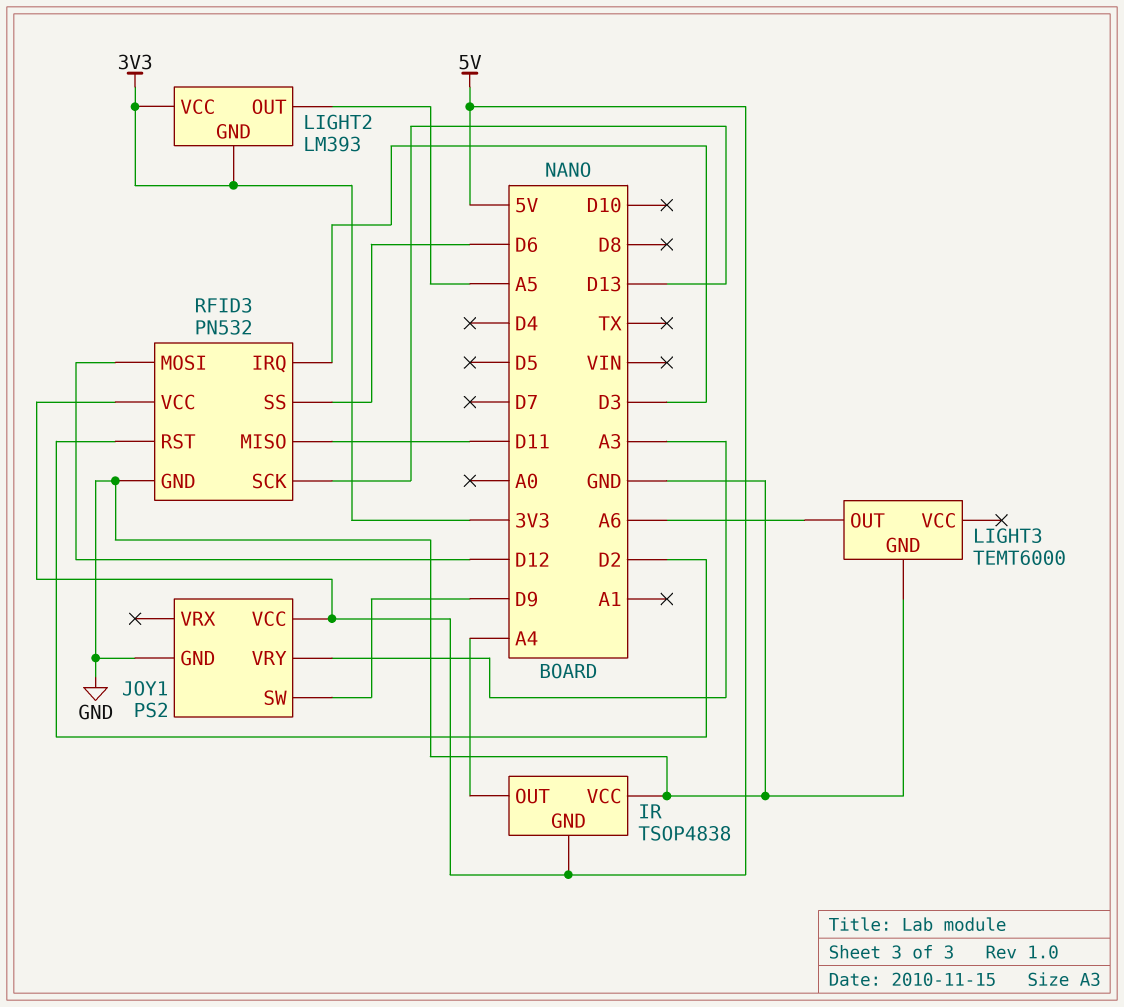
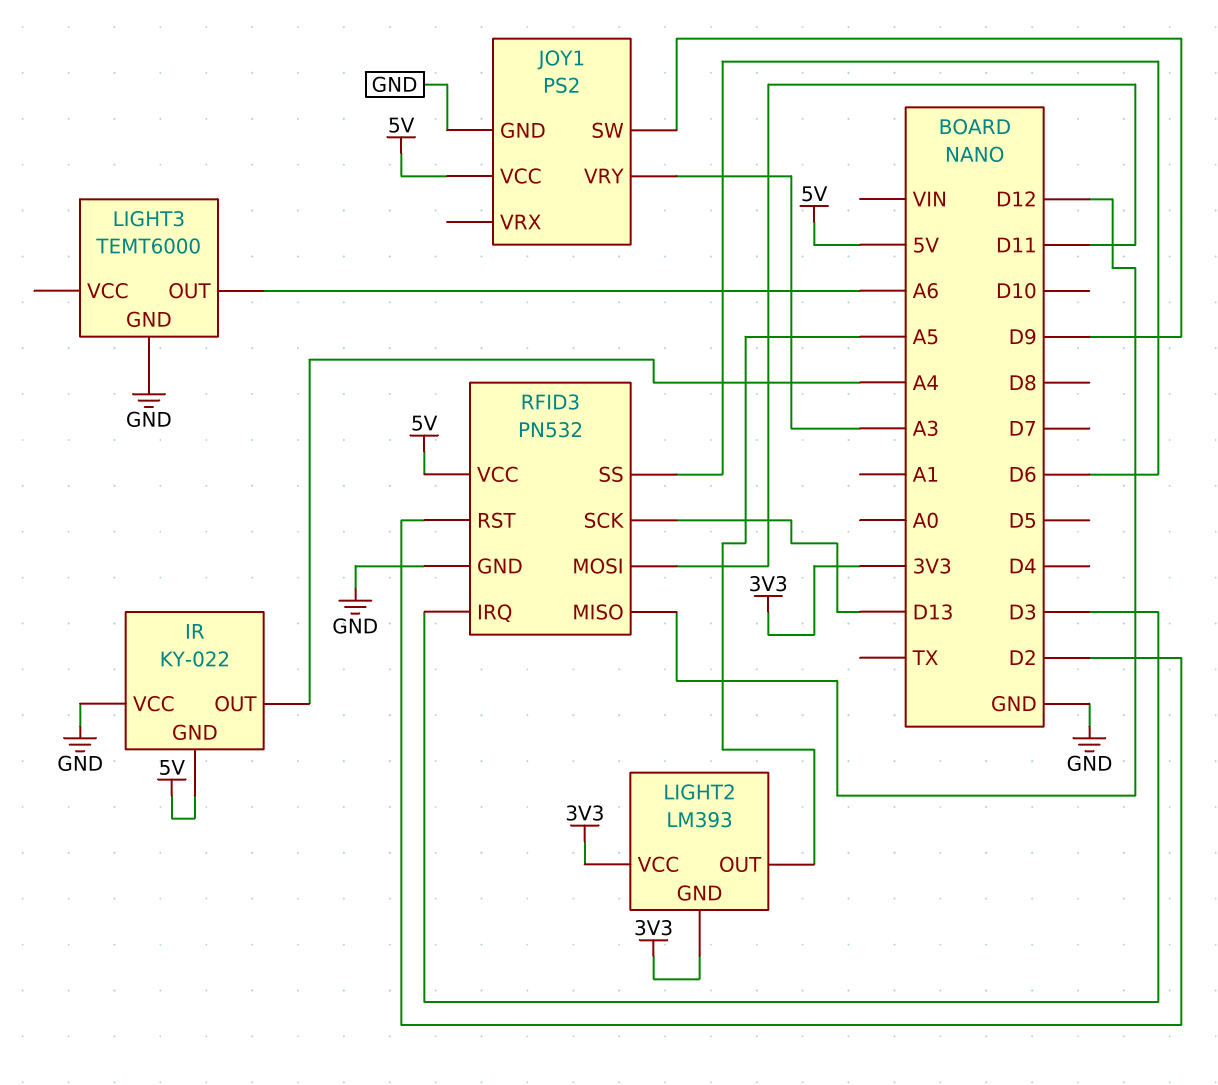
IR: TSOP4838 -> KY-022
RFID3 pin MISO: D11 -> D12
RFID3 pin MOSI: D12 -> D11

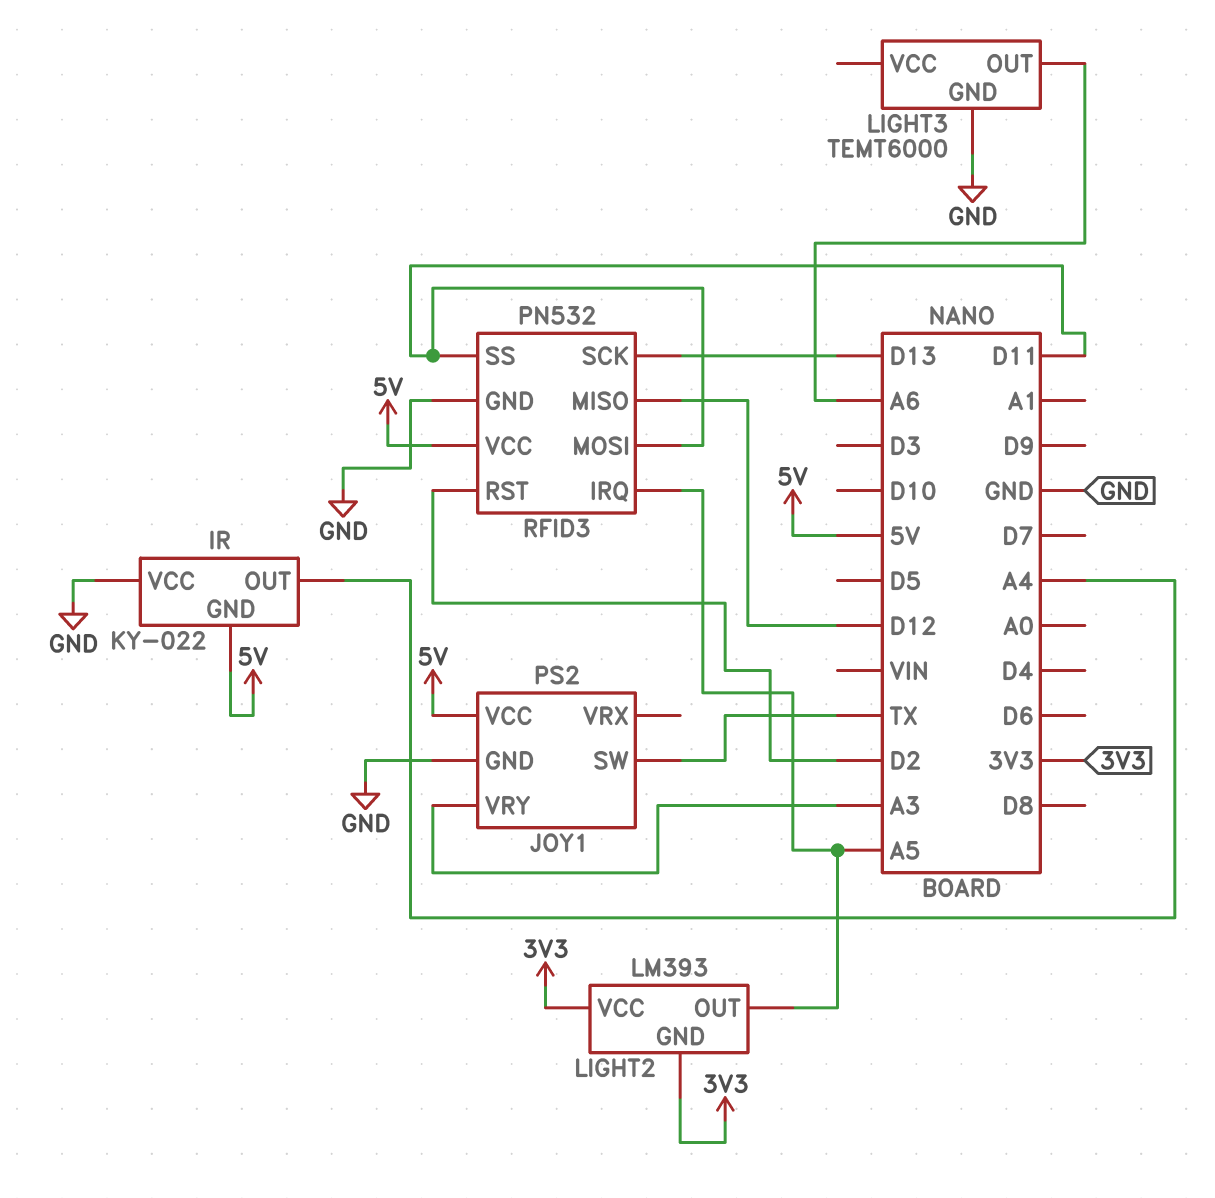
JOY1 pin SW: D9 -> TX
RFID3 pin IRQ: D3 -> A5
RFID3 pin SS: D6 -> D11

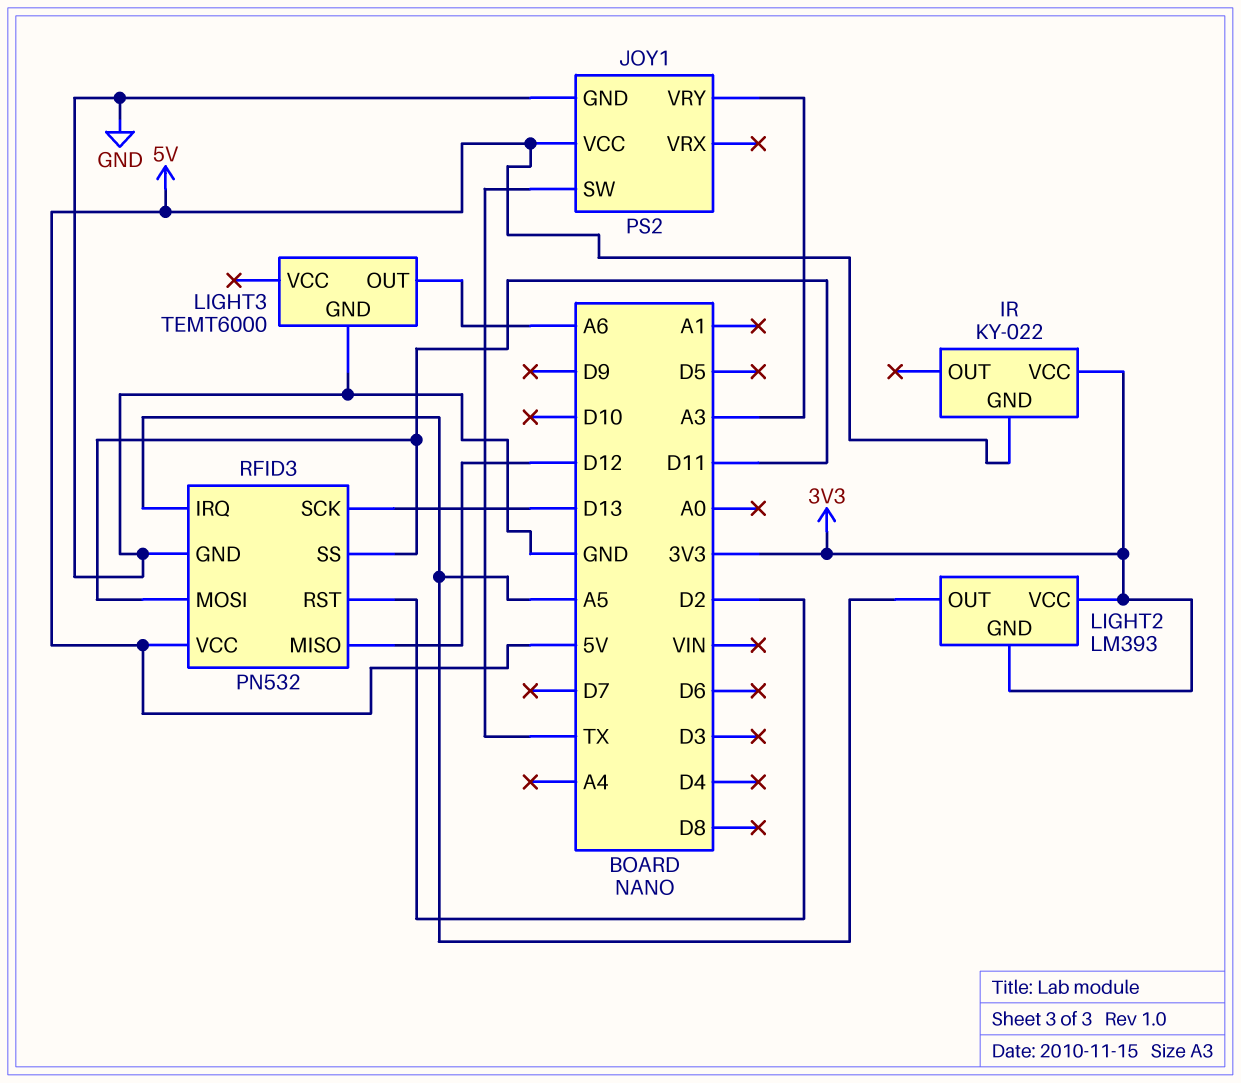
IR pin OUT: A4 -> none
IR pin VCC: GND -> 3V3

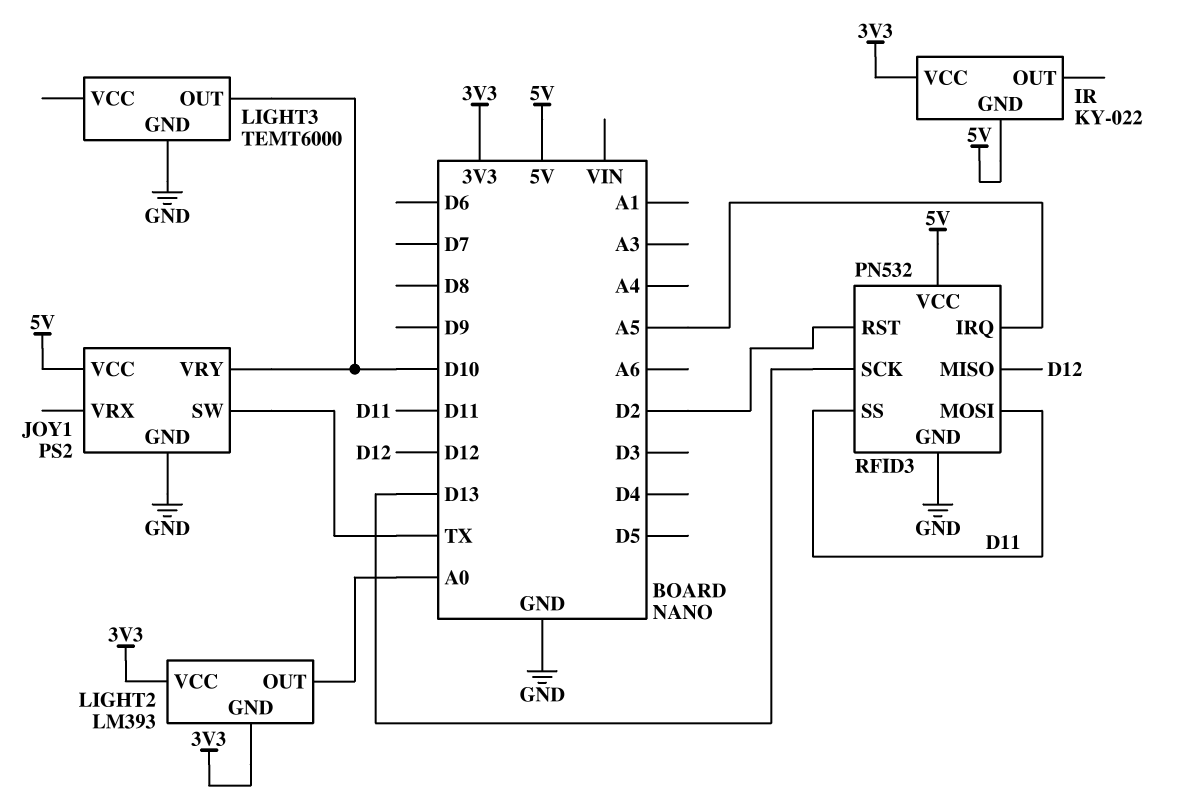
JOY1 pin VRY: A3 -> D10
LIGHT2 pin OUT: A5 -> A0
LIGHT3 pin OUT: A6 -> D10

